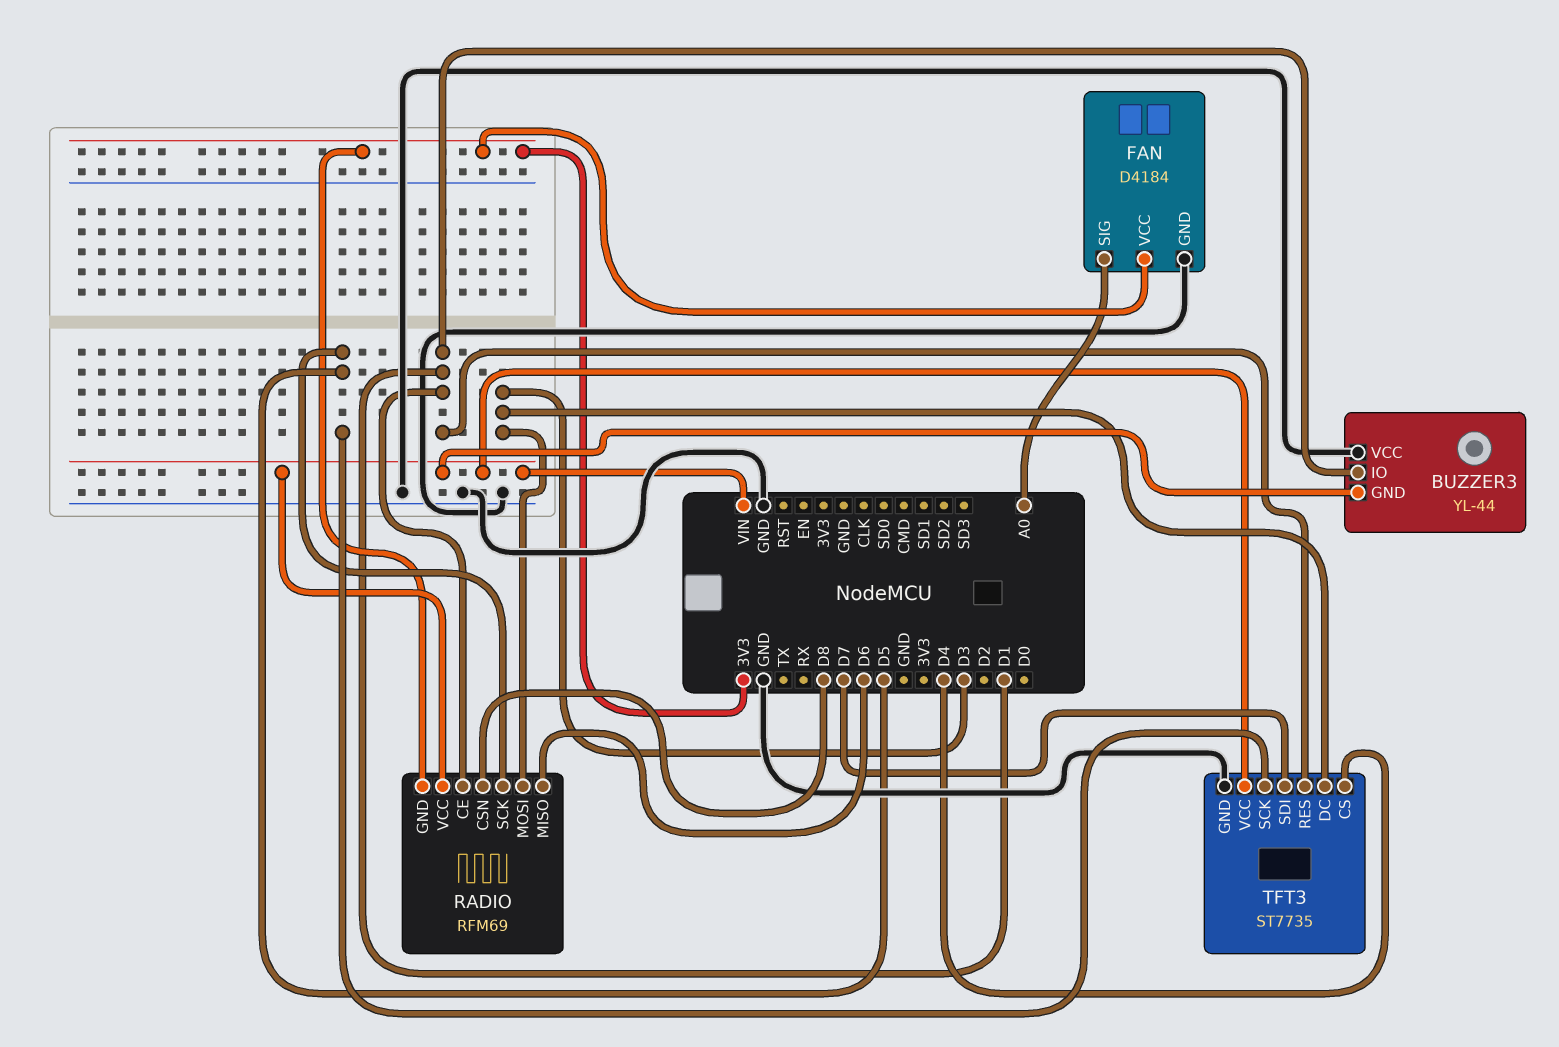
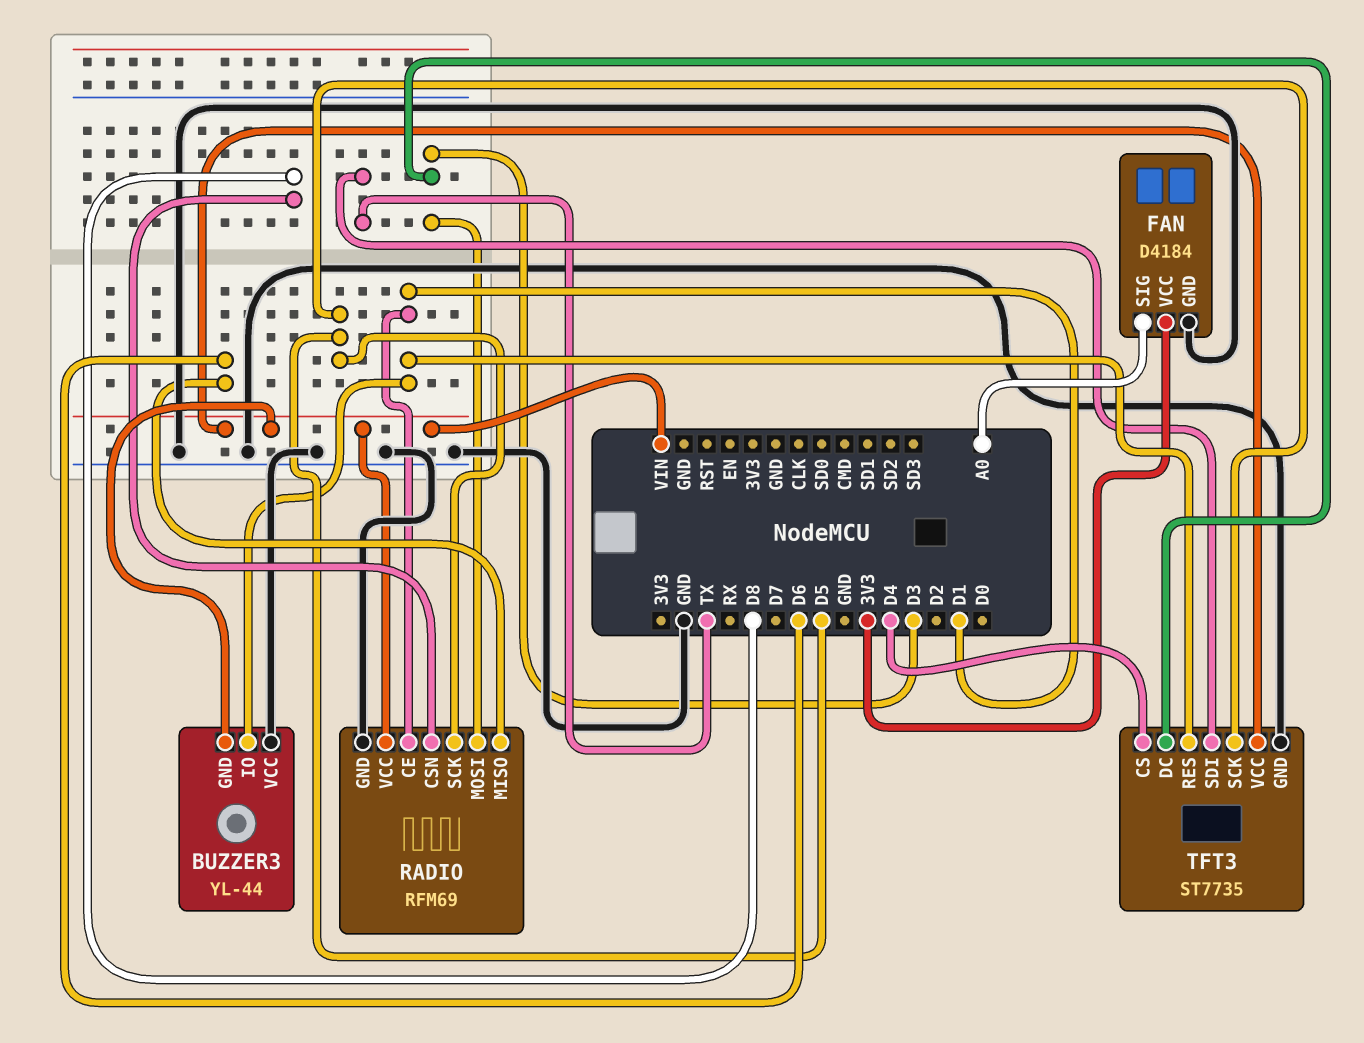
RADIO pin GND: 3V3 -> GND
TFT3 pin SDI: D7 -> TX

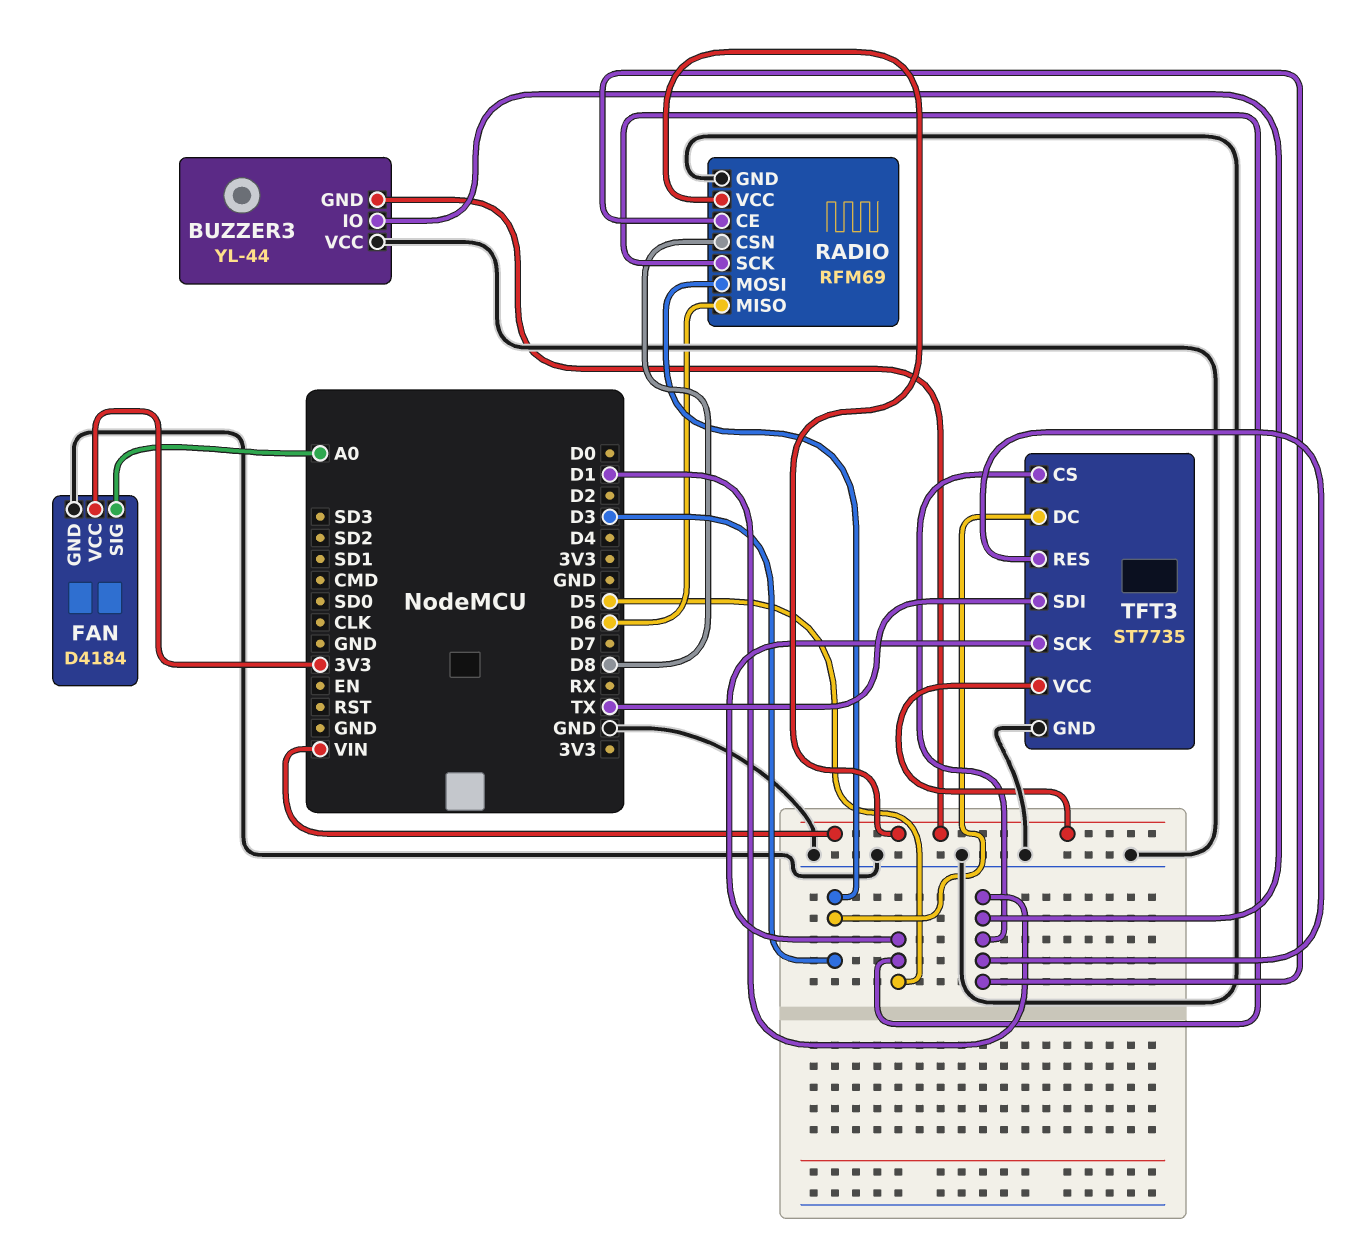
TFT3 pin CS: D4 -> D1

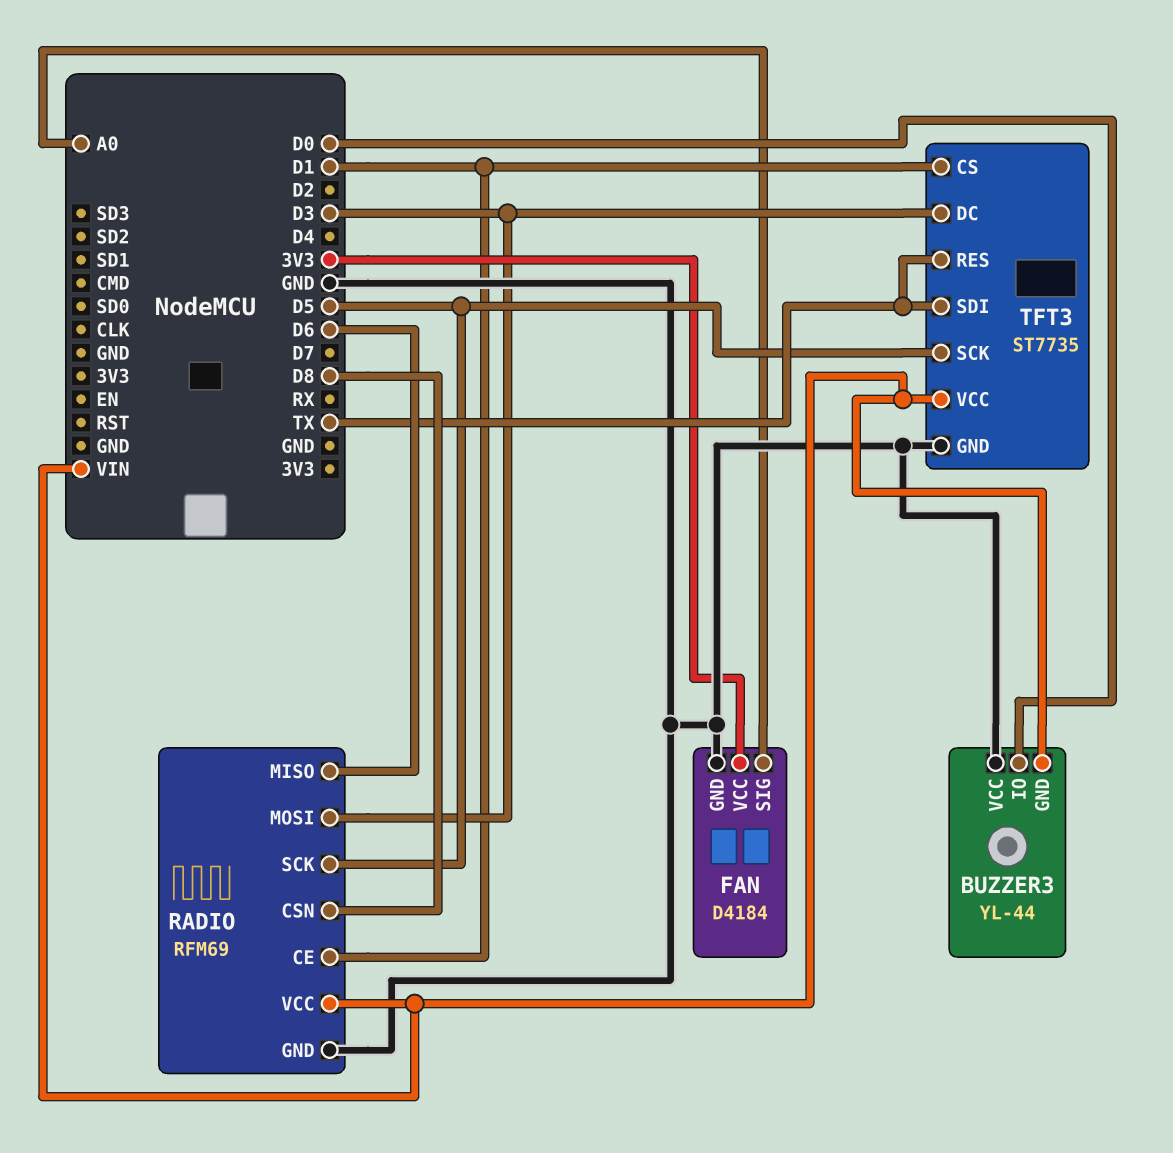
BUZZER3 pin IO: D1 -> D0
TFT3 pin RES: D1 -> TX

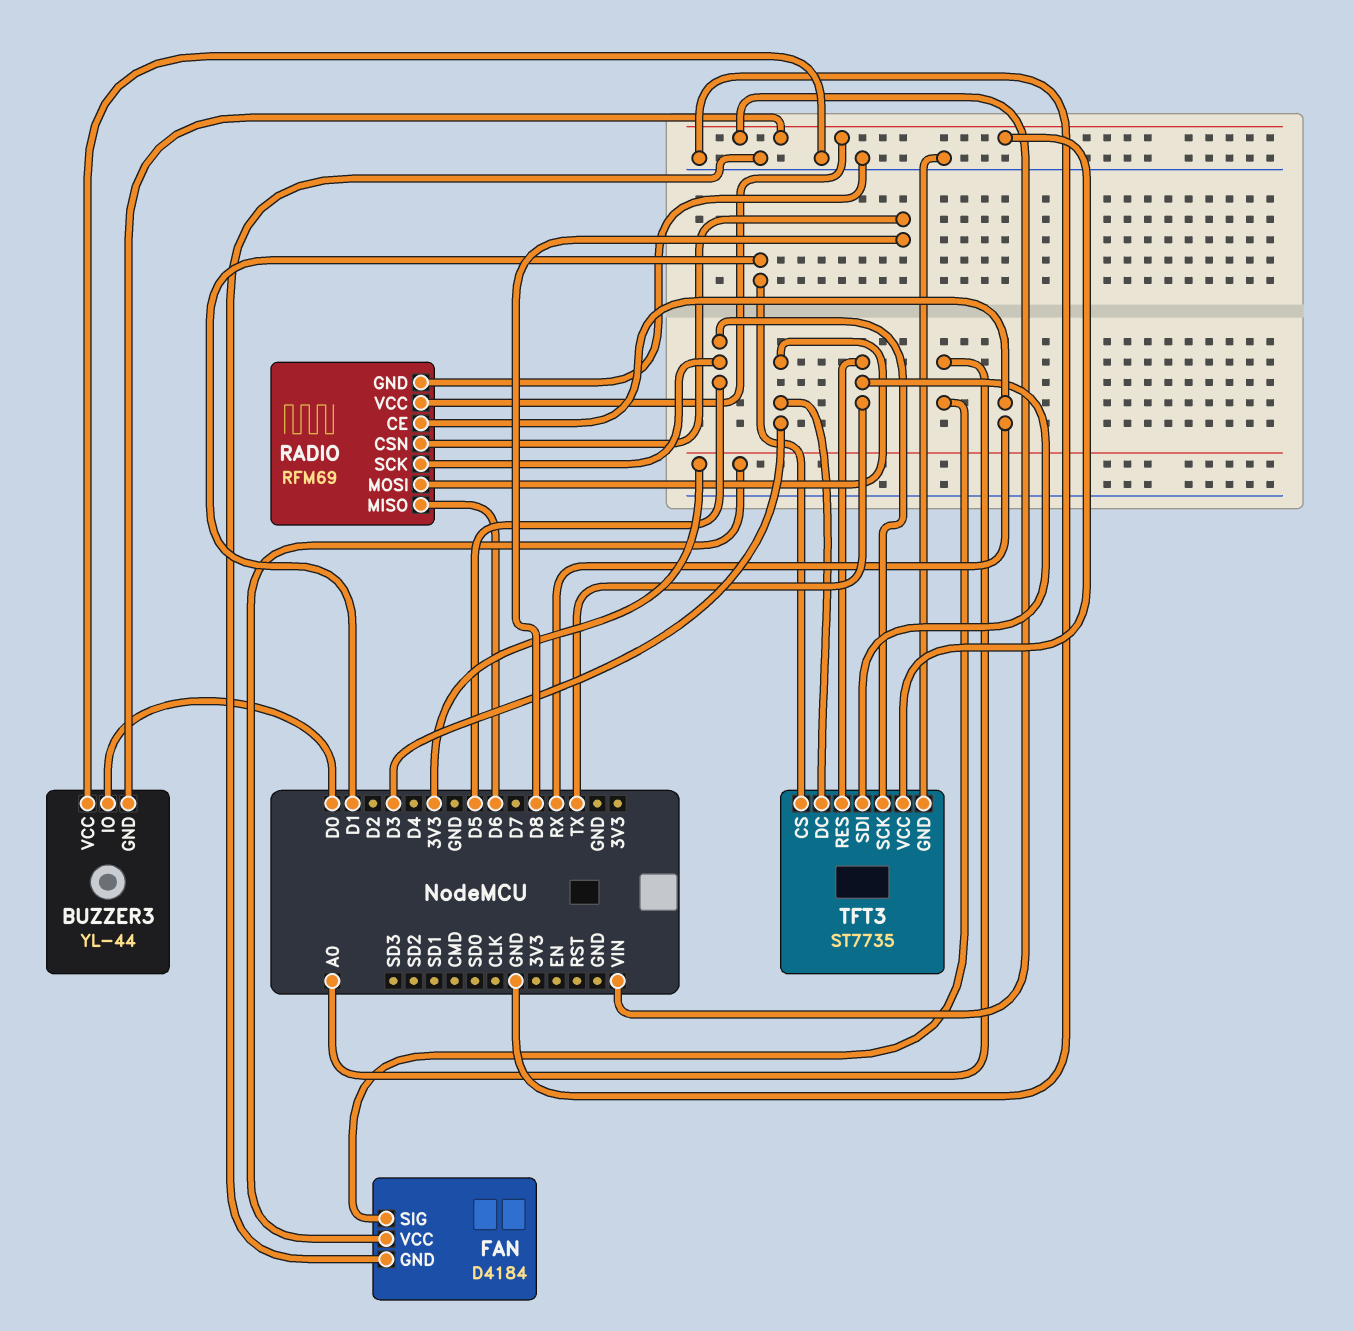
RADIO pin CE: D1 -> RX

